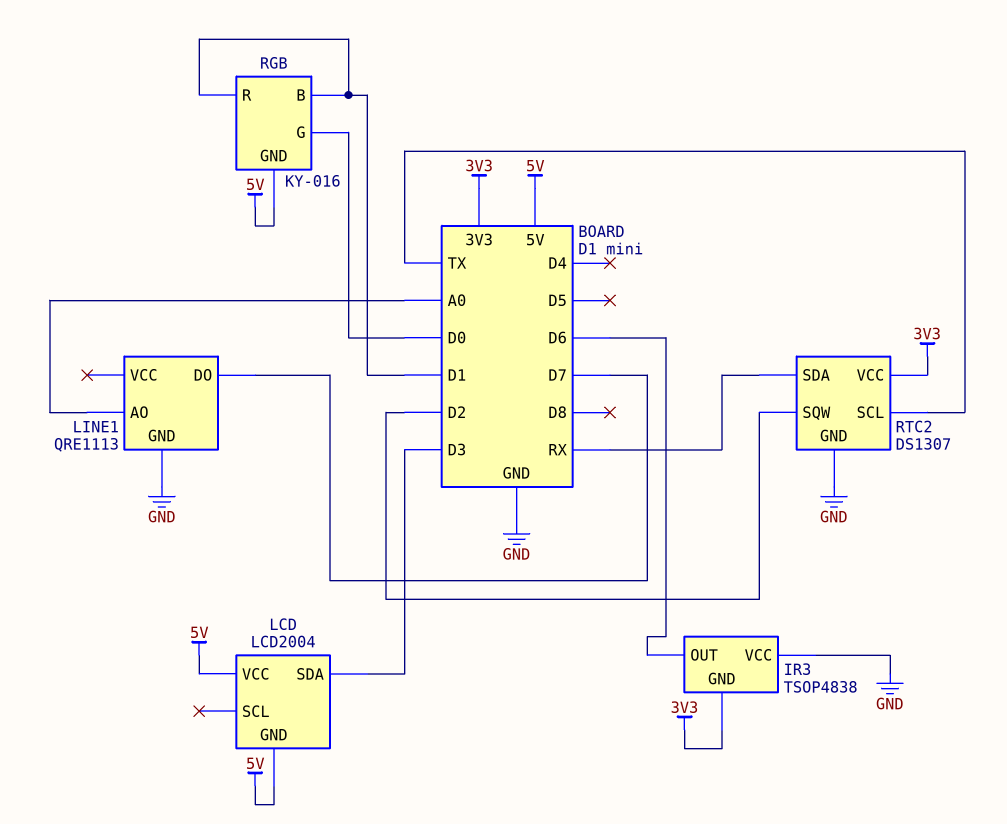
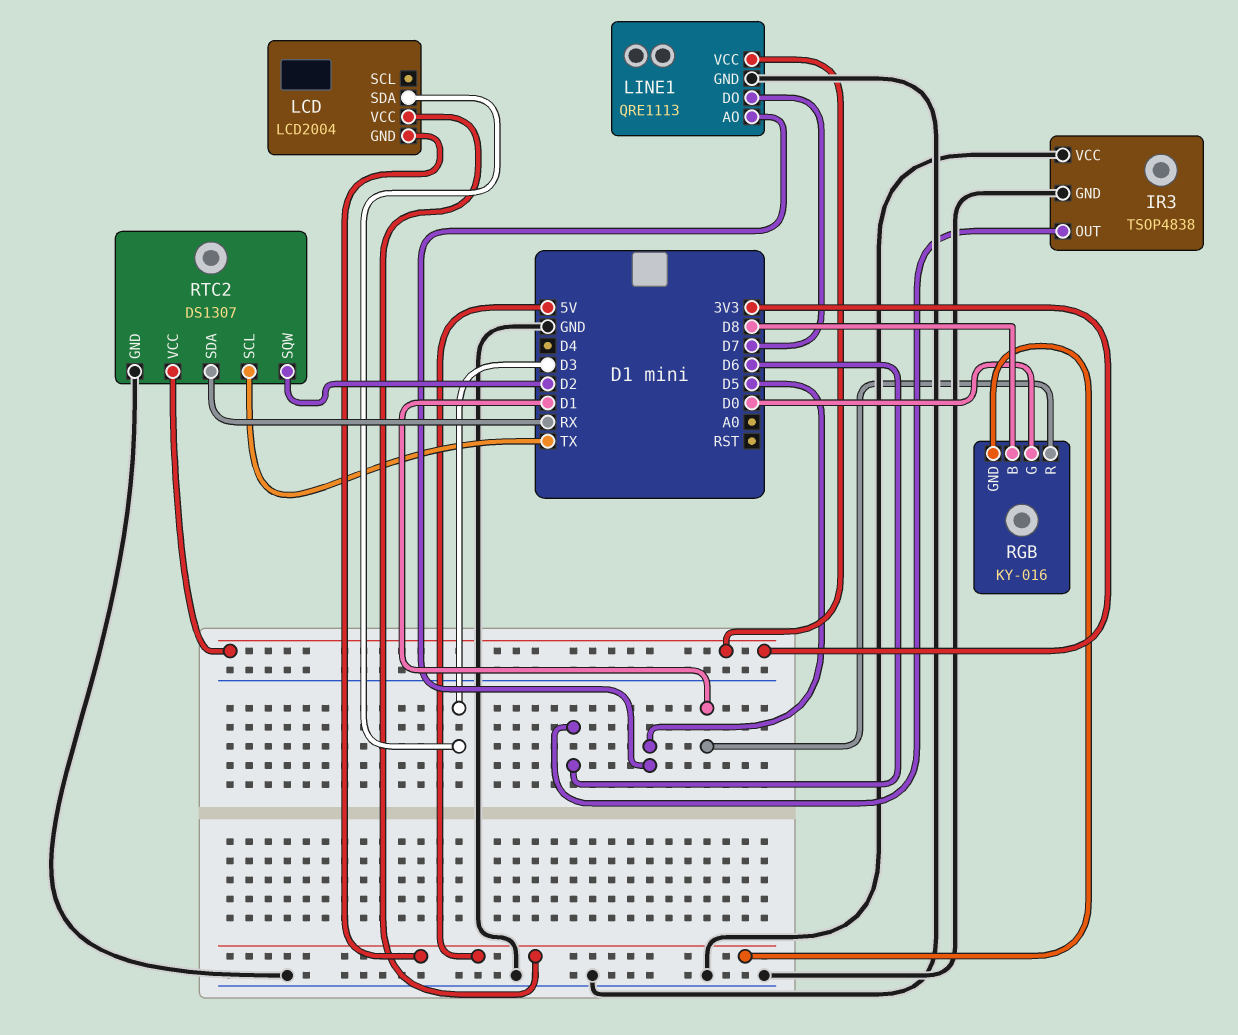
IR3 pin GND: 3V3 -> GND
LINE1 pin AO: A0 -> D5
LINE1 pin VCC: none -> 3V3
RGB pin B: D1 -> D8

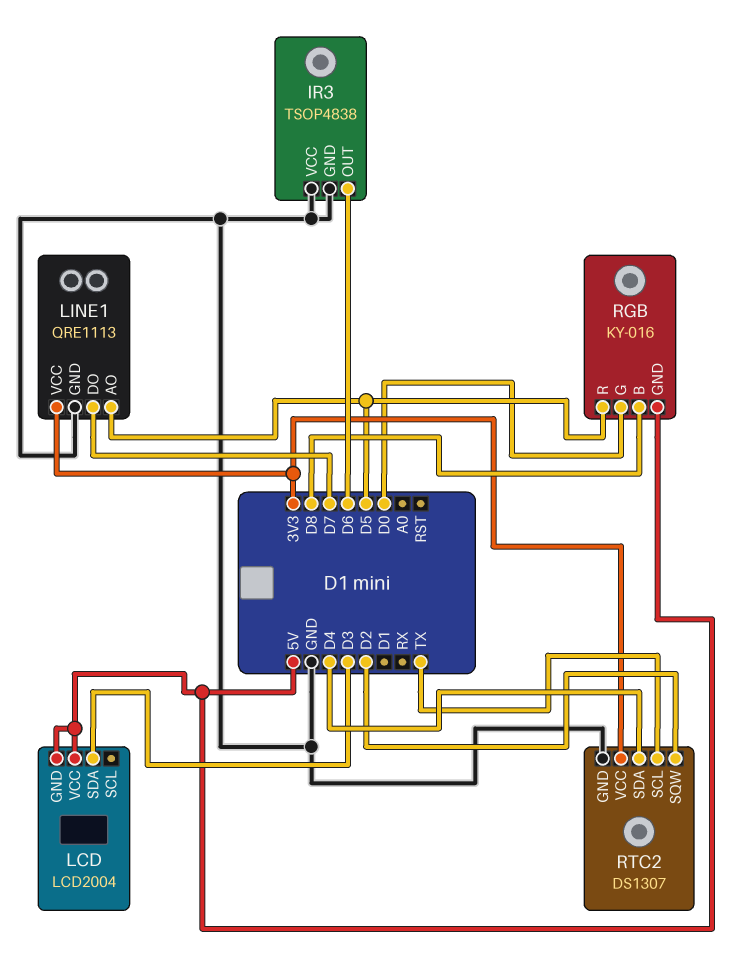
RGB pin R: D1 -> D5
RTC2 pin SDA: RX -> D4

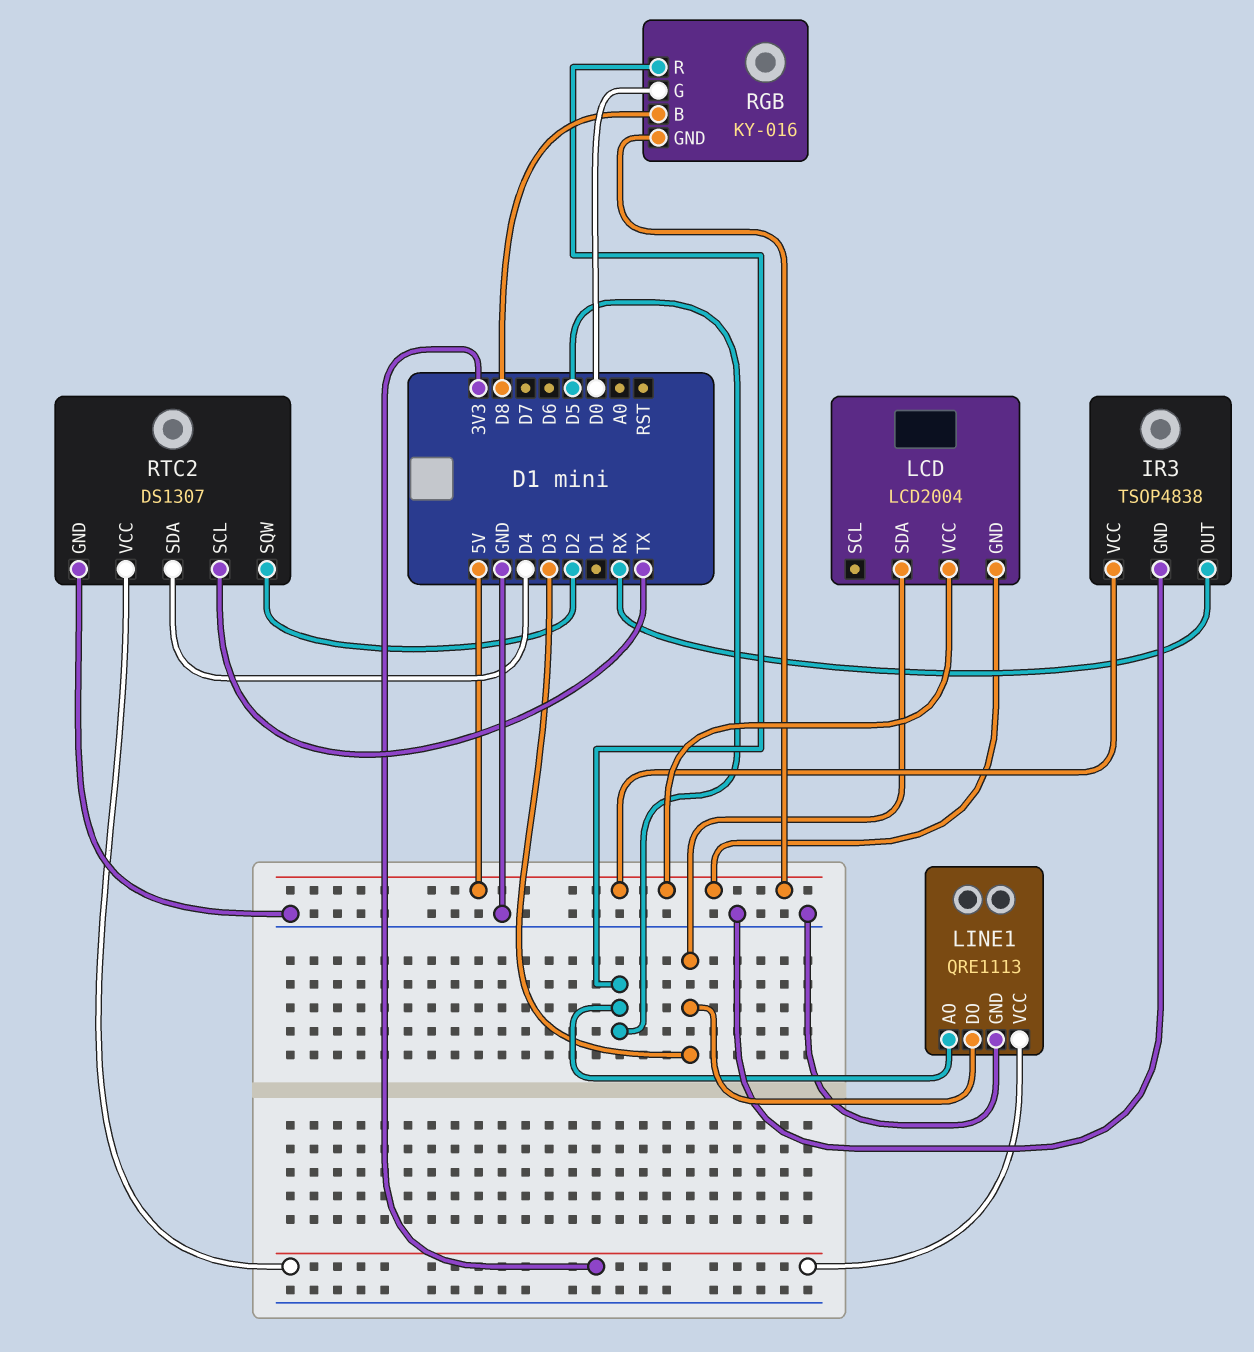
IR3 pin OUT: D6 -> RX
IR3 pin VCC: GND -> 5V
LINE1 pin DO: D7 -> D3

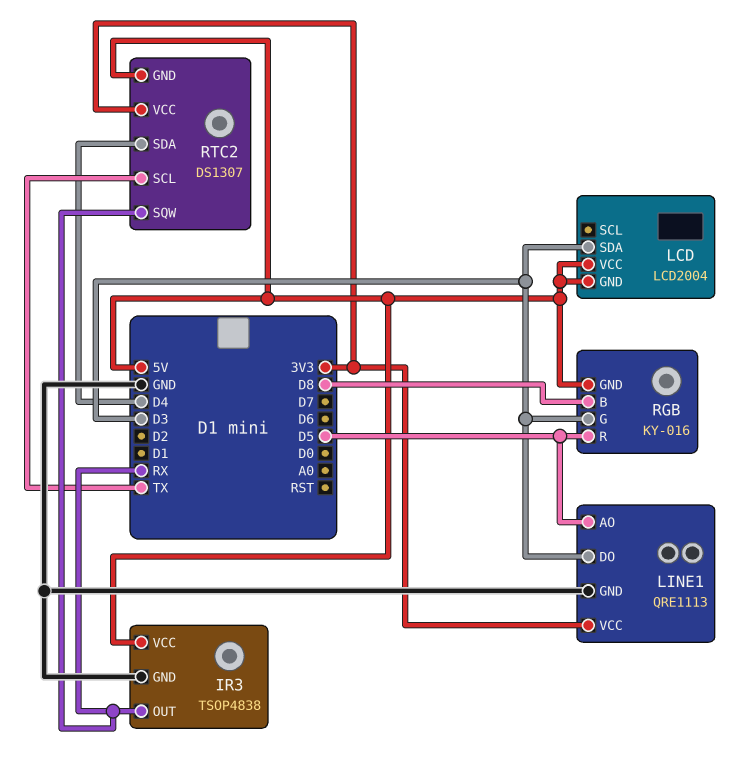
RGB pin G: D0 -> D3
RTC2 pin GND: GND -> 5V
RTC2 pin SQW: D2 -> RX

